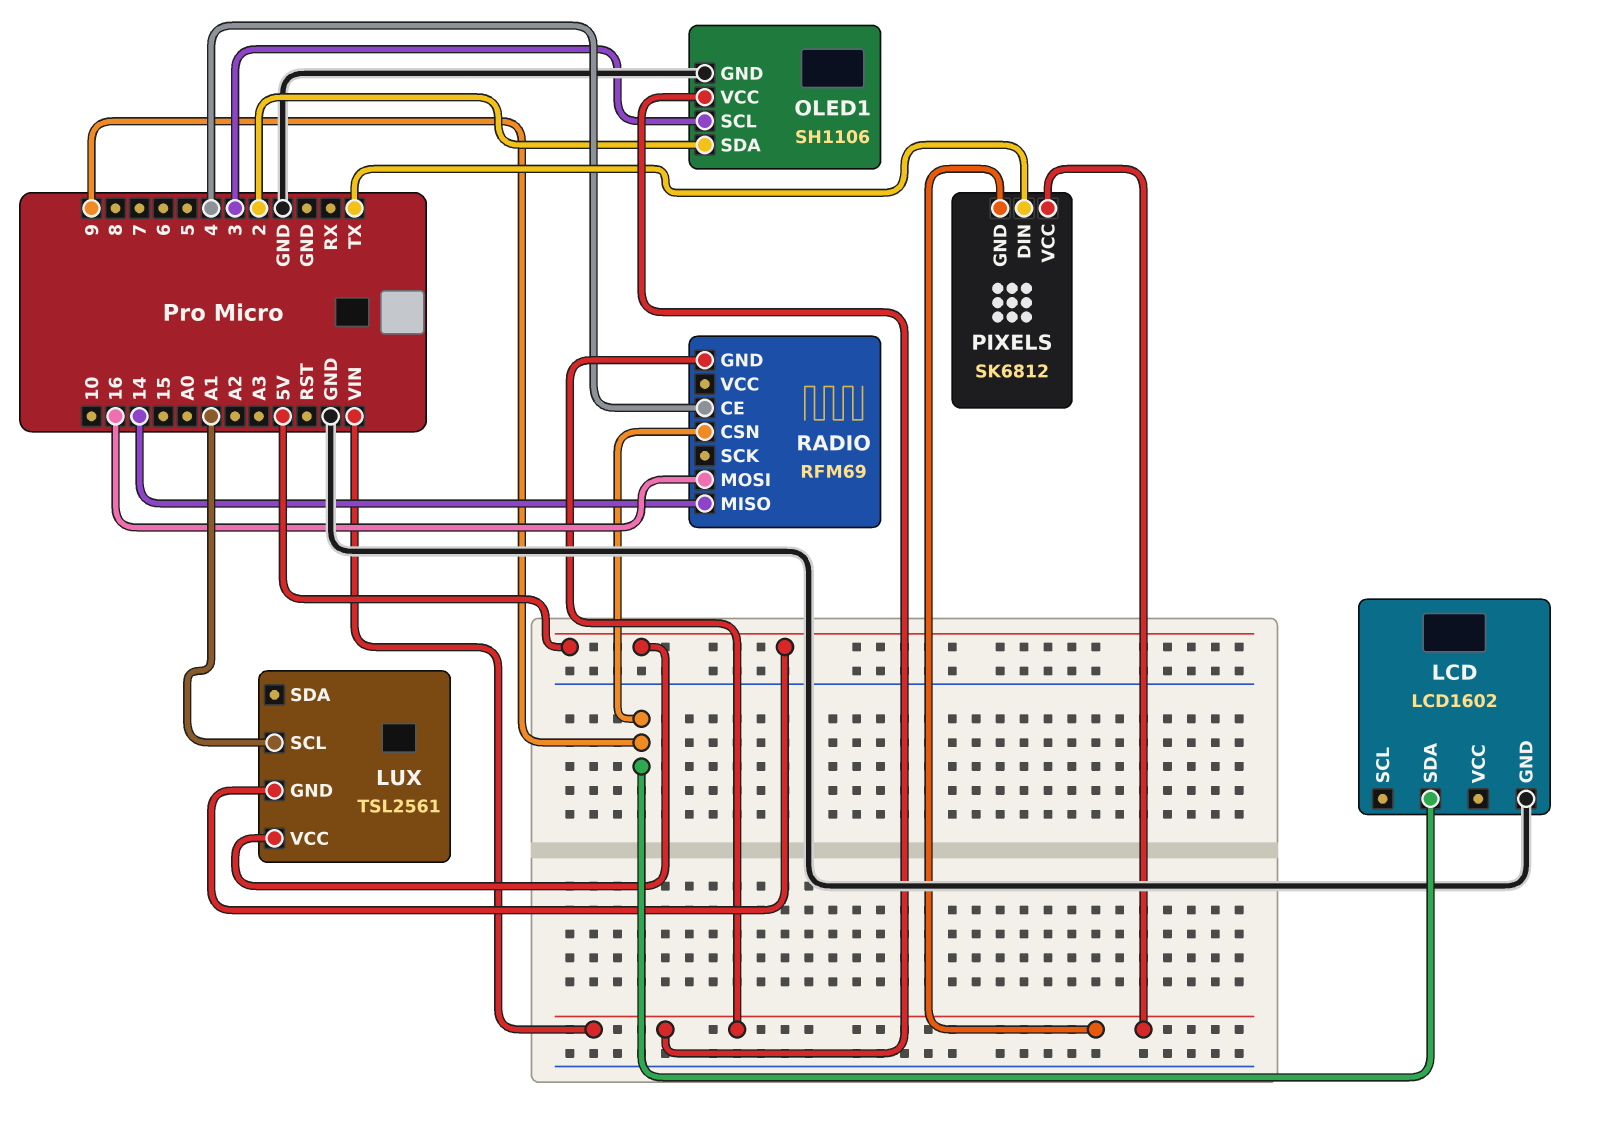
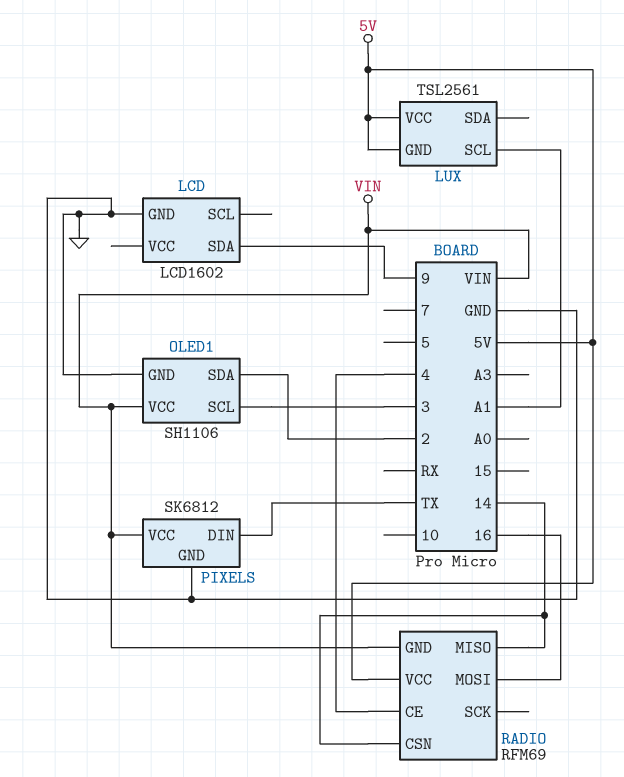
PIXELS pin GND: VIN -> GND
RADIO pin CSN: 9 -> 14
RADIO pin VCC: none -> 5V

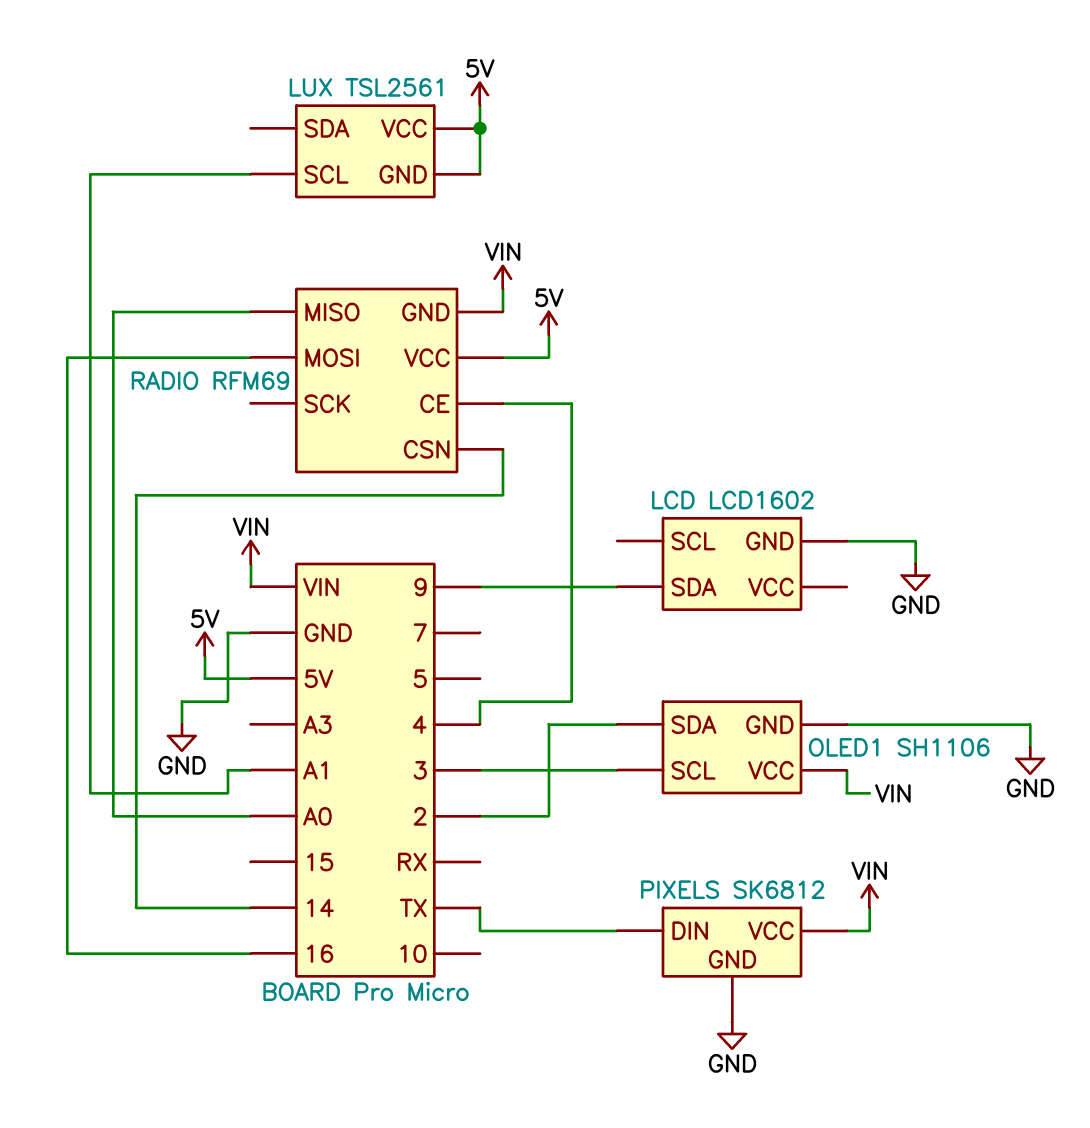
RADIO pin MISO: 14 -> A0

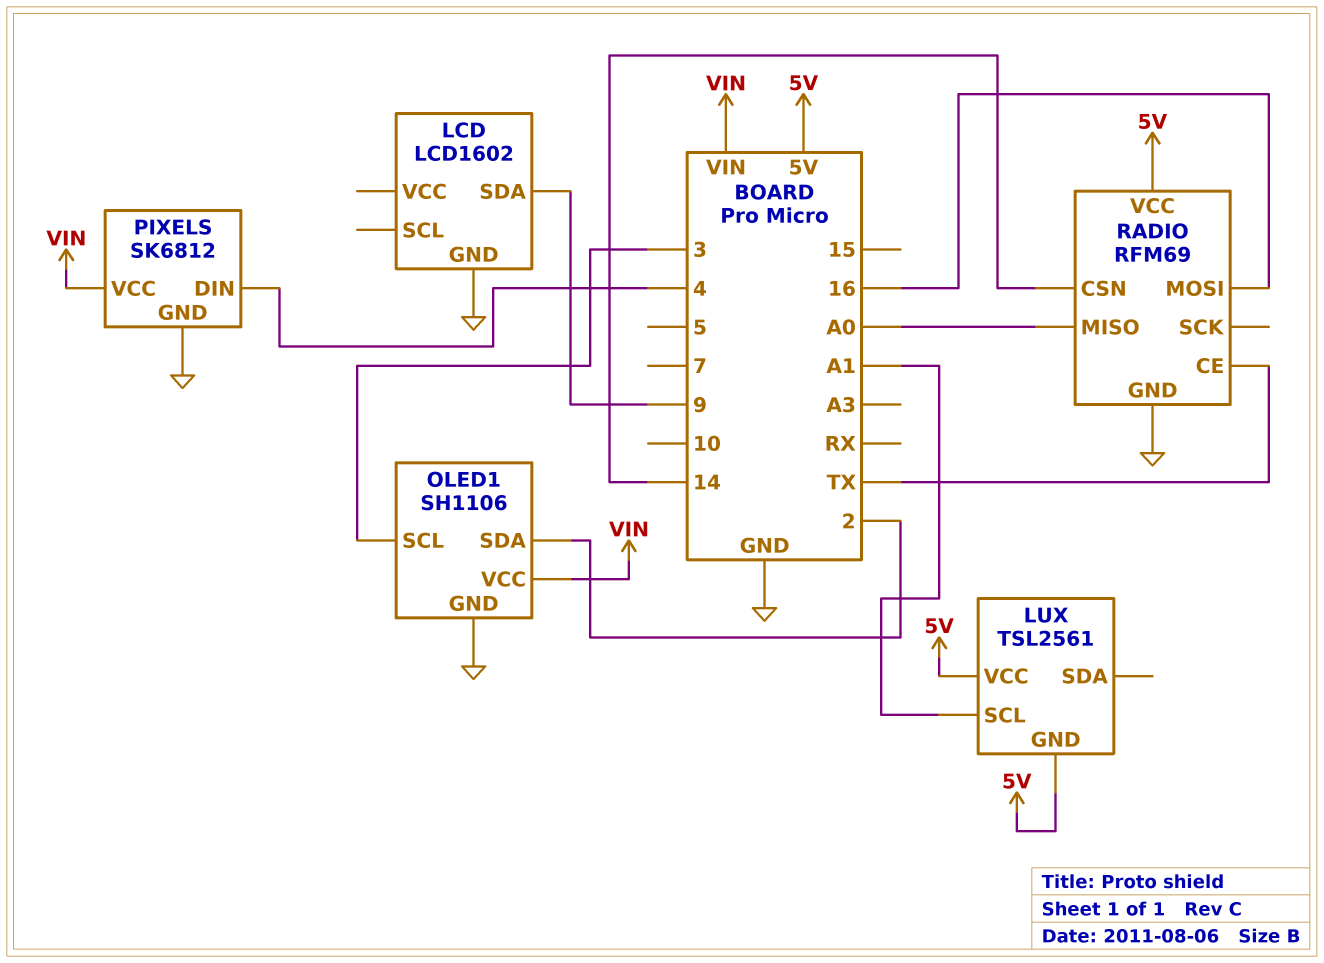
PIXELS pin DIN: TX -> 4
RADIO pin CE: 4 -> TX
RADIO pin GND: VIN -> GND

